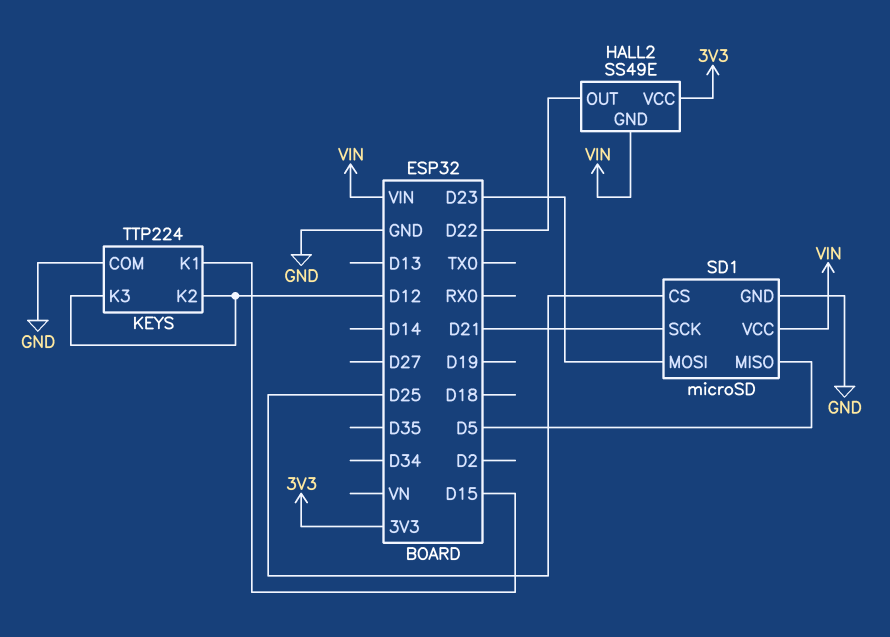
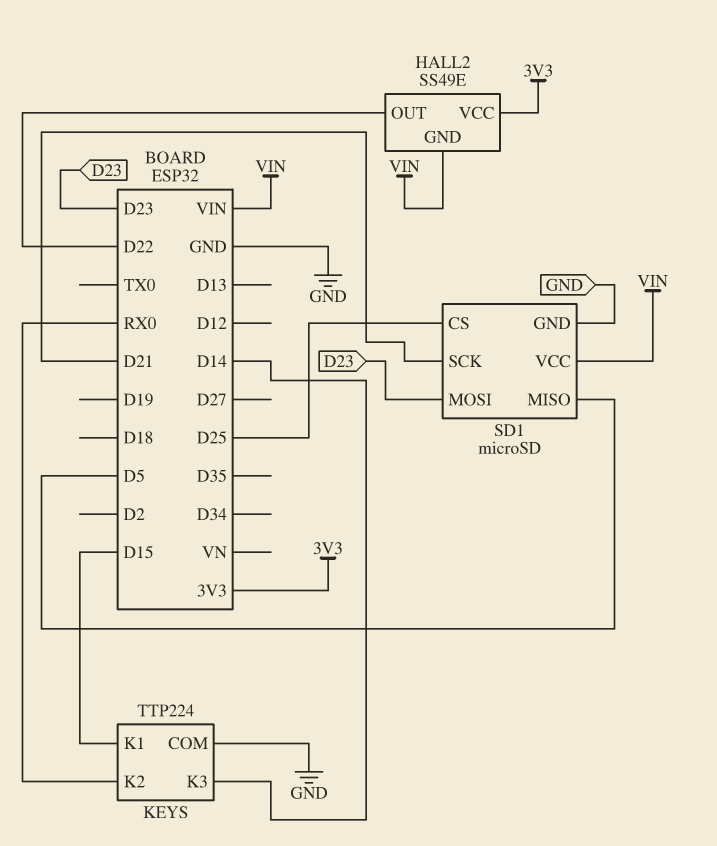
KEYS pin K2: D12 -> RX0
KEYS pin K3: D12 -> D14

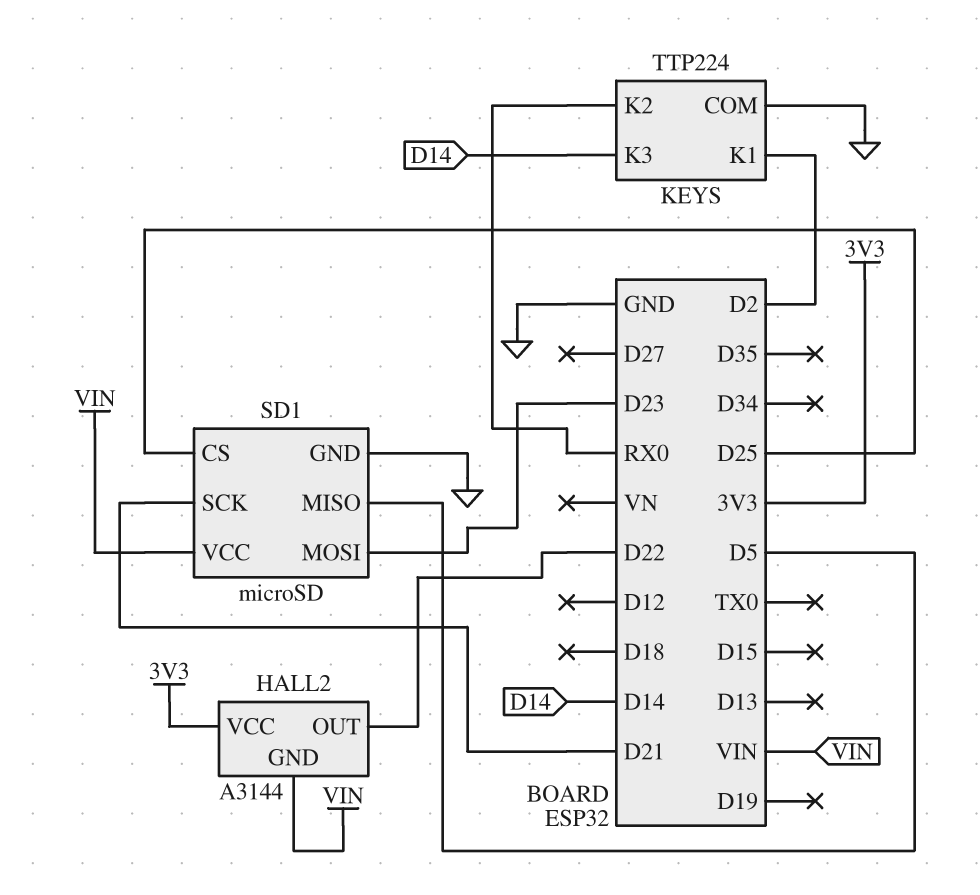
HALL2: SS49E -> A3144
KEYS pin K1: D15 -> D2

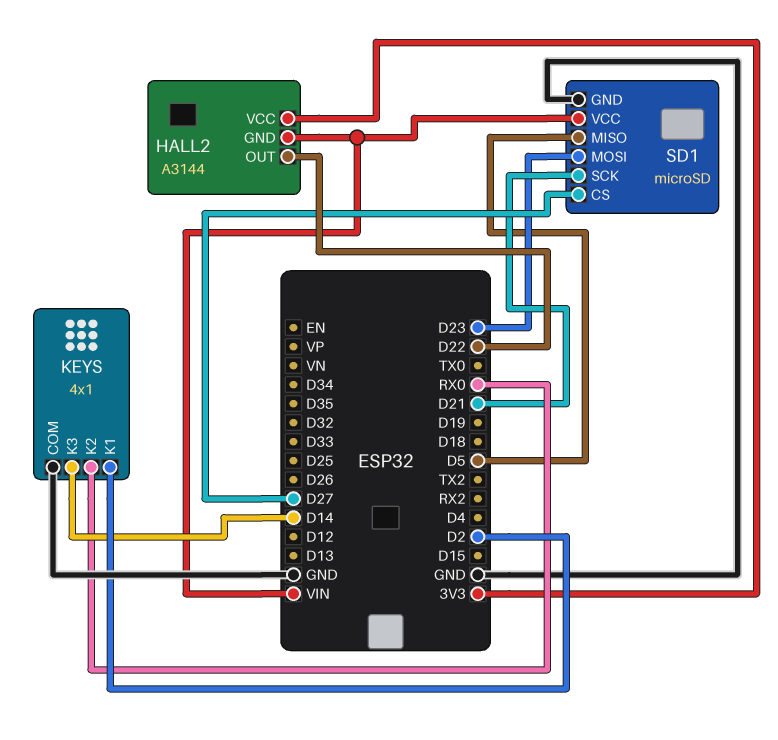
KEYS: TTP224 -> 4x1
SD1 pin CS: D25 -> D27

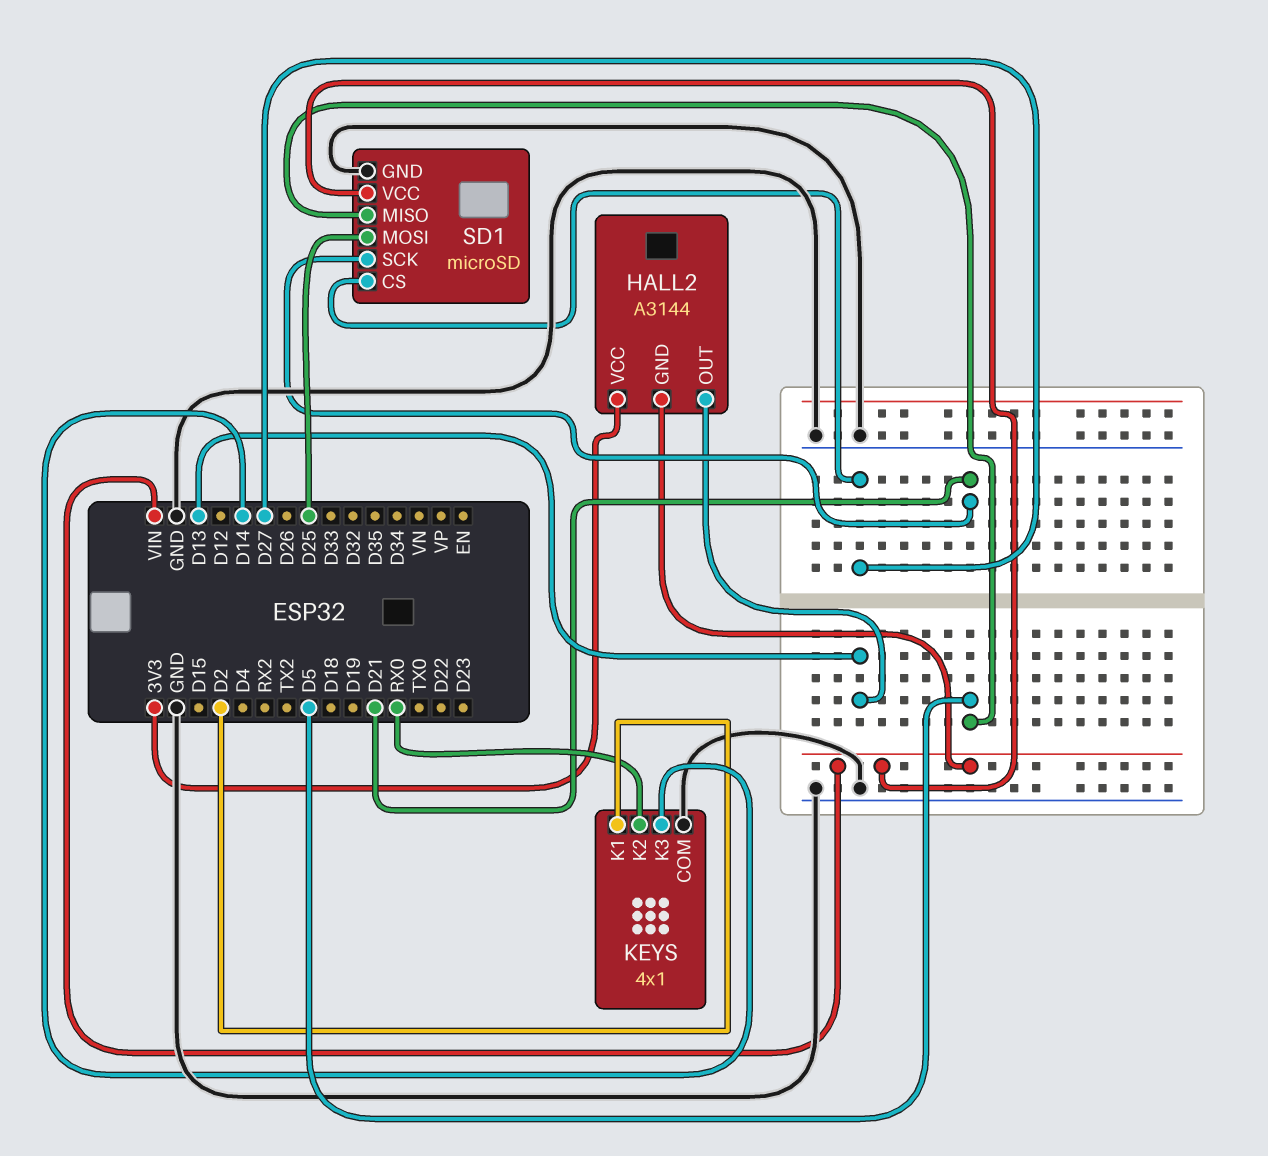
HALL2 pin OUT: D22 -> D13
SD1 pin MOSI: D23 -> D25

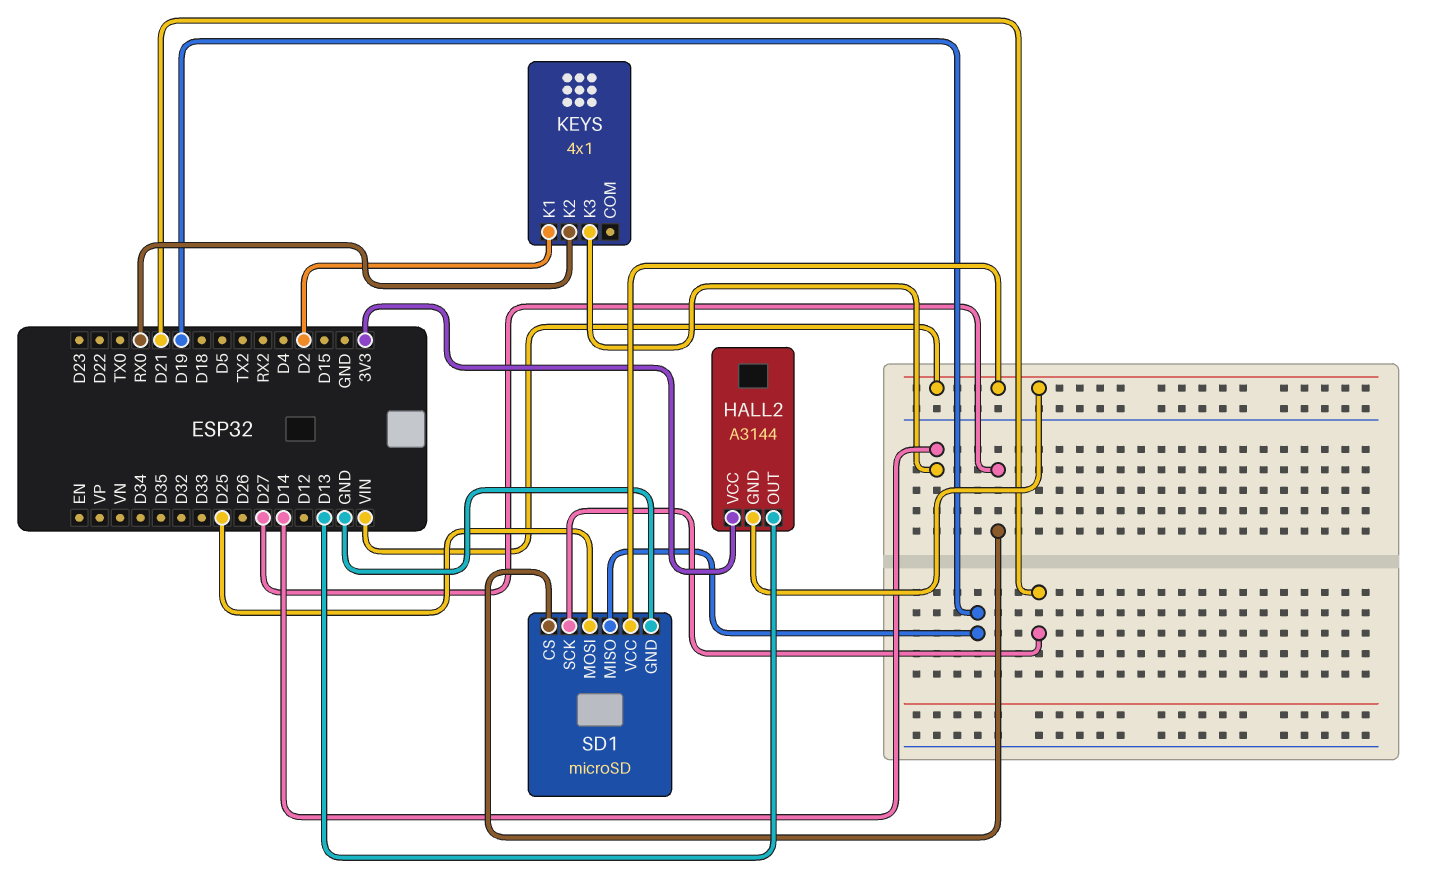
KEYS pin COM: GND -> none
SD1 pin MISO: D5 -> D19

